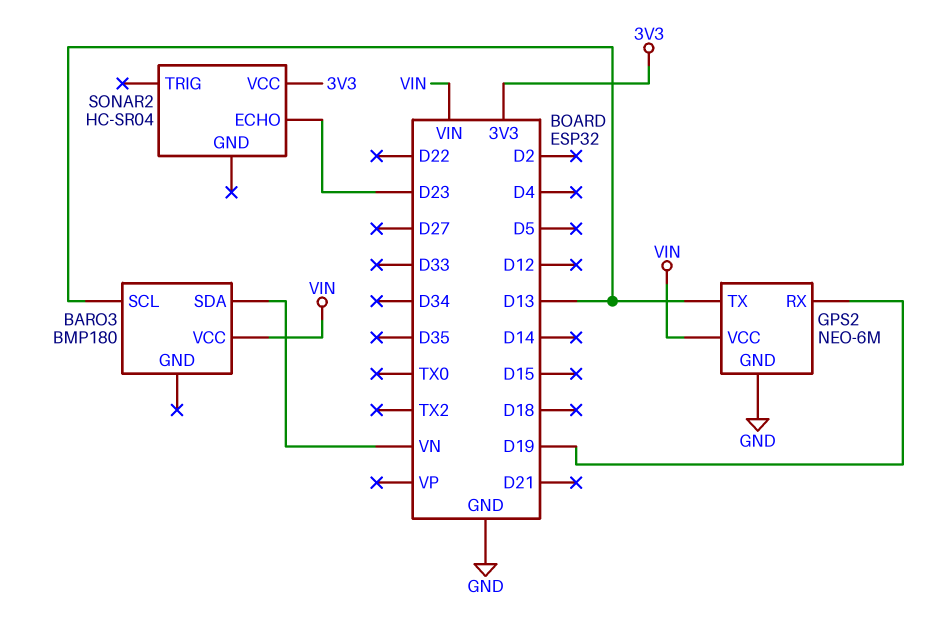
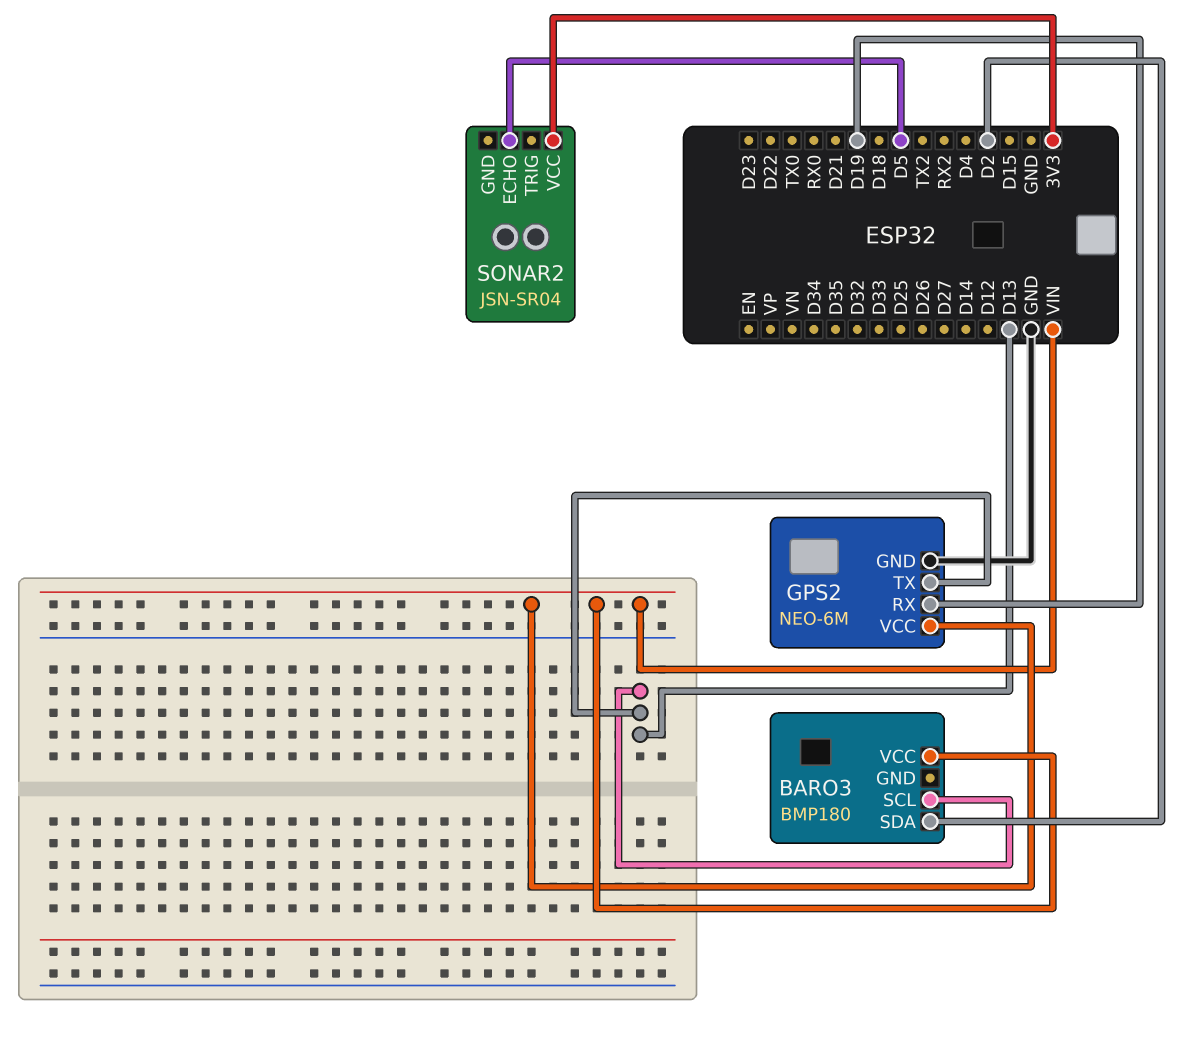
BARO3 pin SDA: VN -> D2
SONAR2: HC-SR04 -> JSN-SR04
SONAR2 pin ECHO: D23 -> D5

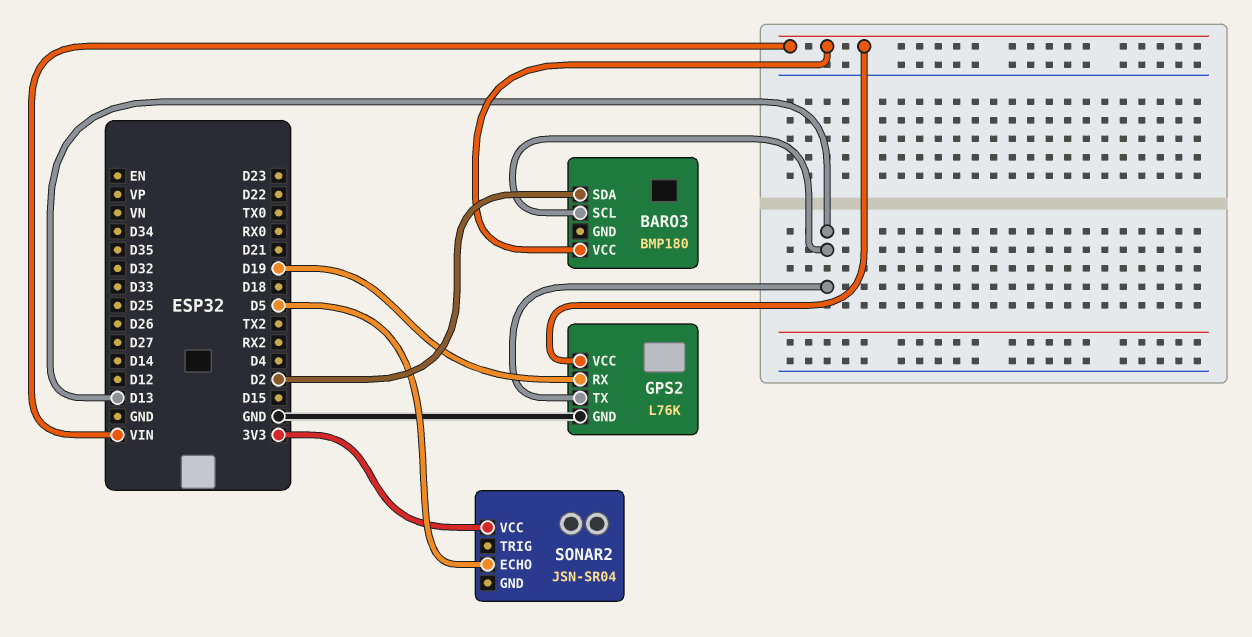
GPS2: NEO-6M -> L76K

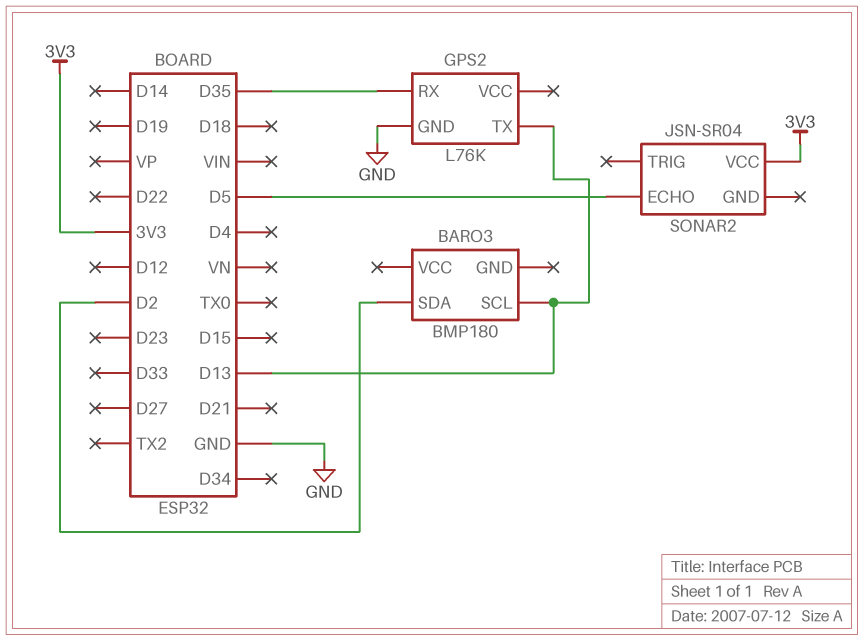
BARO3 pin VCC: VIN -> none
GPS2 pin RX: D19 -> D35
GPS2 pin VCC: VIN -> none

